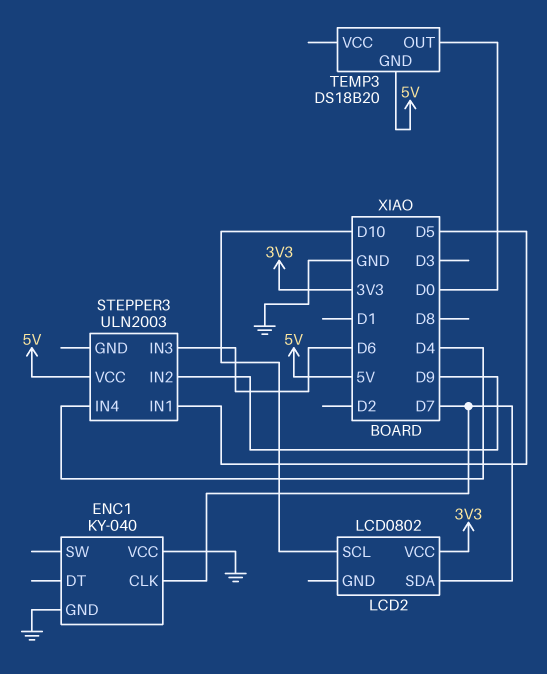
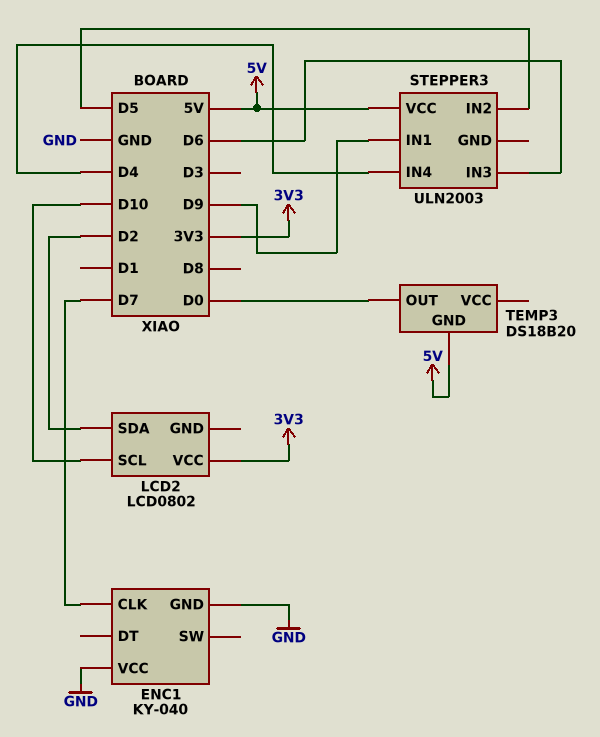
LCD2 pin SDA: D7 -> D2
STEPPER3 pin IN1: D5 -> D9
STEPPER3 pin IN2: D9 -> D5

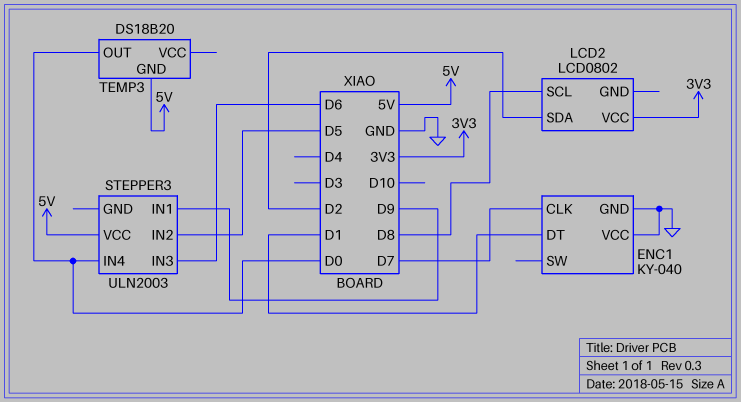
ENC1 pin DT: none -> D1
LCD2 pin SCL: D10 -> D8
STEPPER3 pin IN4: D4 -> D0

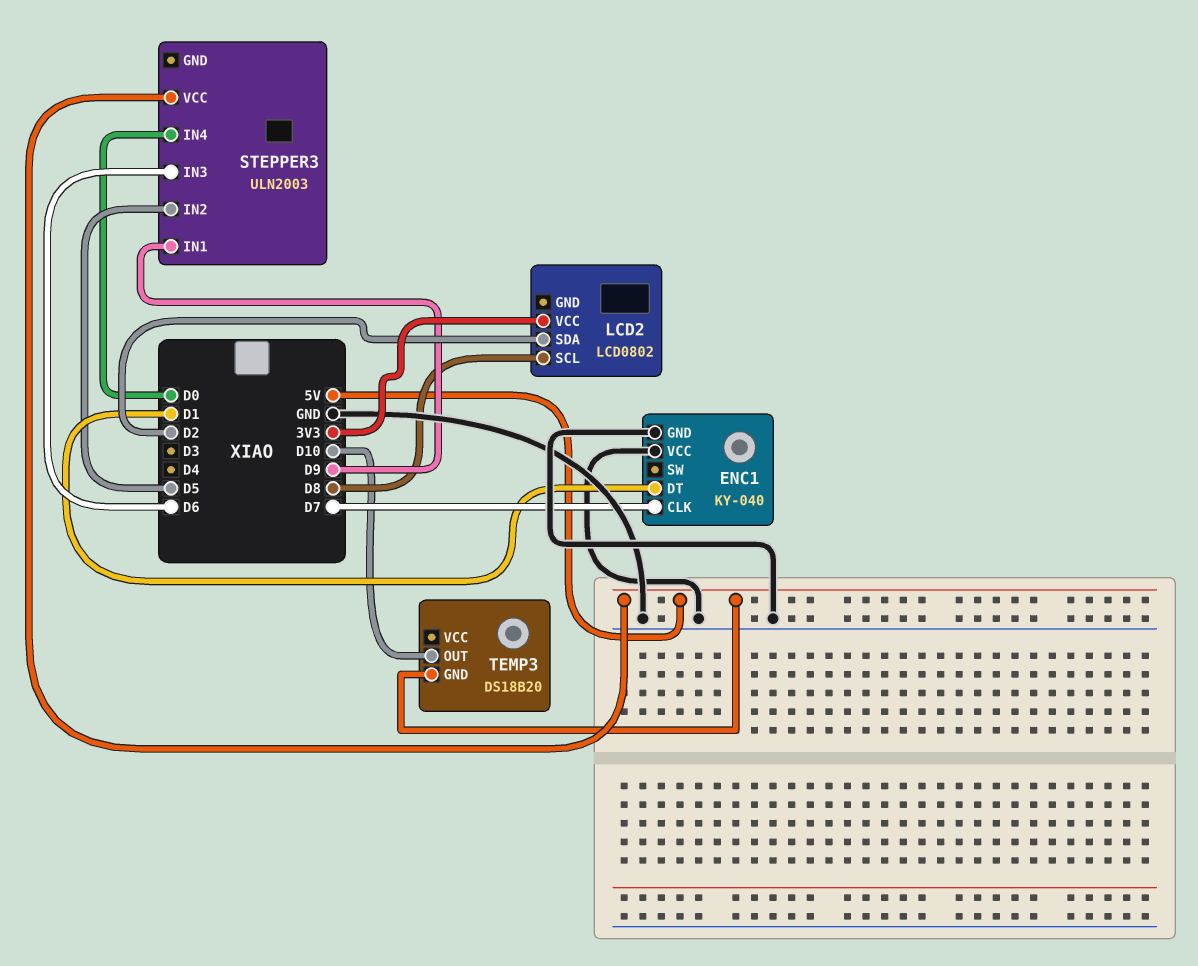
TEMP3 pin OUT: D0 -> D10

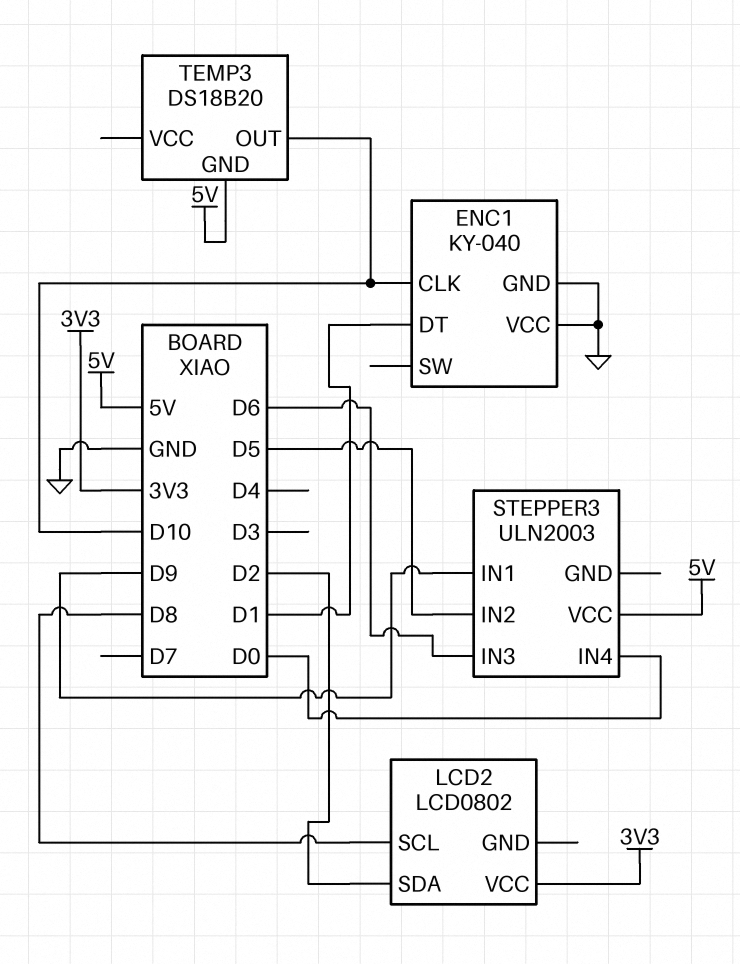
ENC1 pin CLK: D7 -> D10

